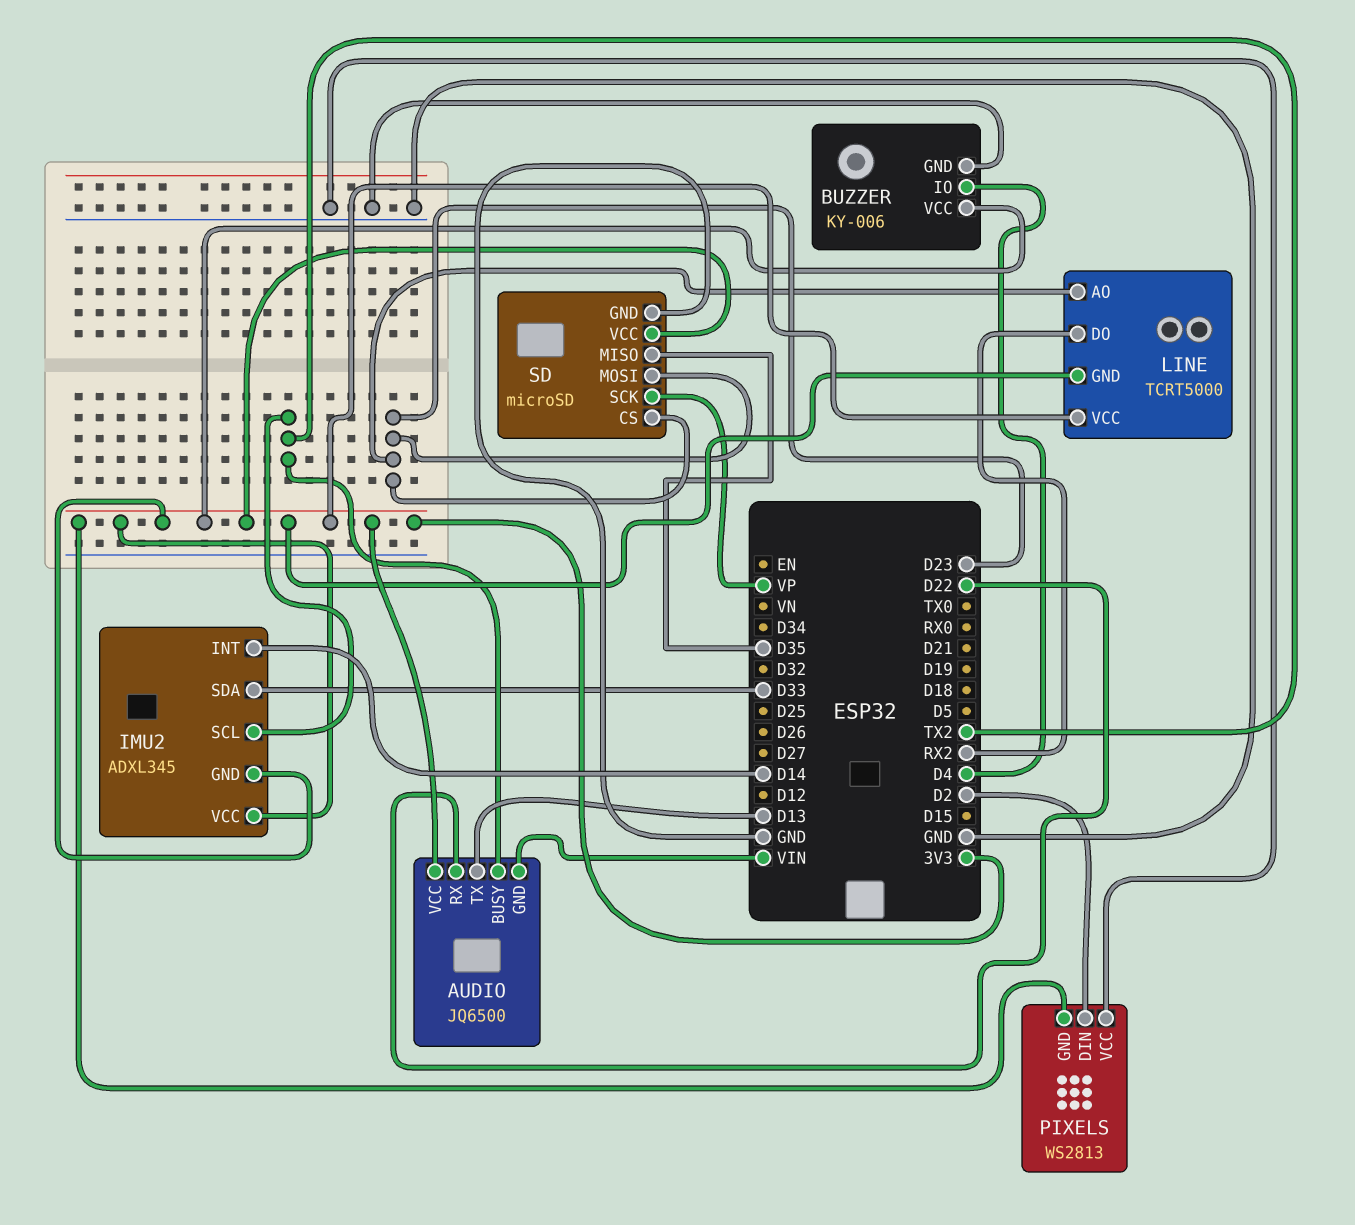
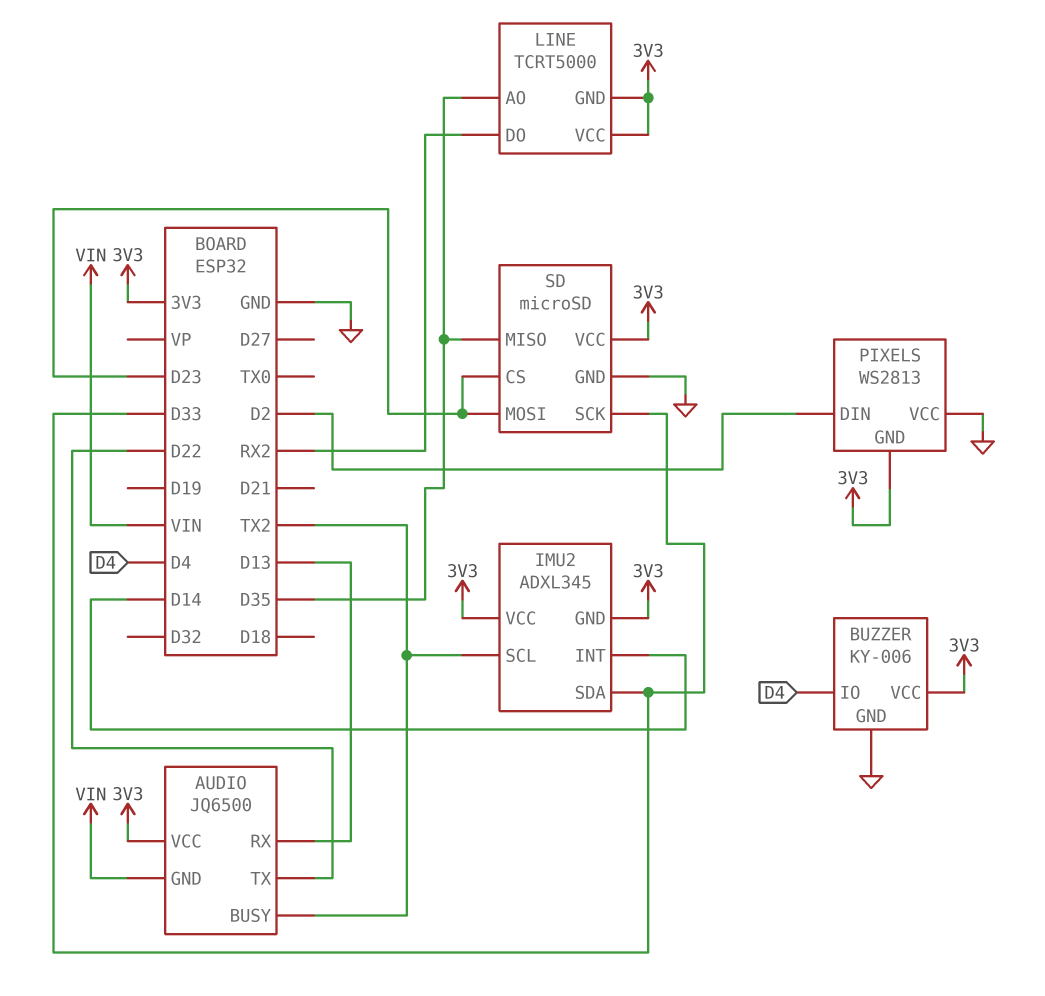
AUDIO pin RX: D22 -> D13
AUDIO pin TX: D13 -> D22
LINE pin AO: D23 -> D35
SD pin SCK: VP -> D33

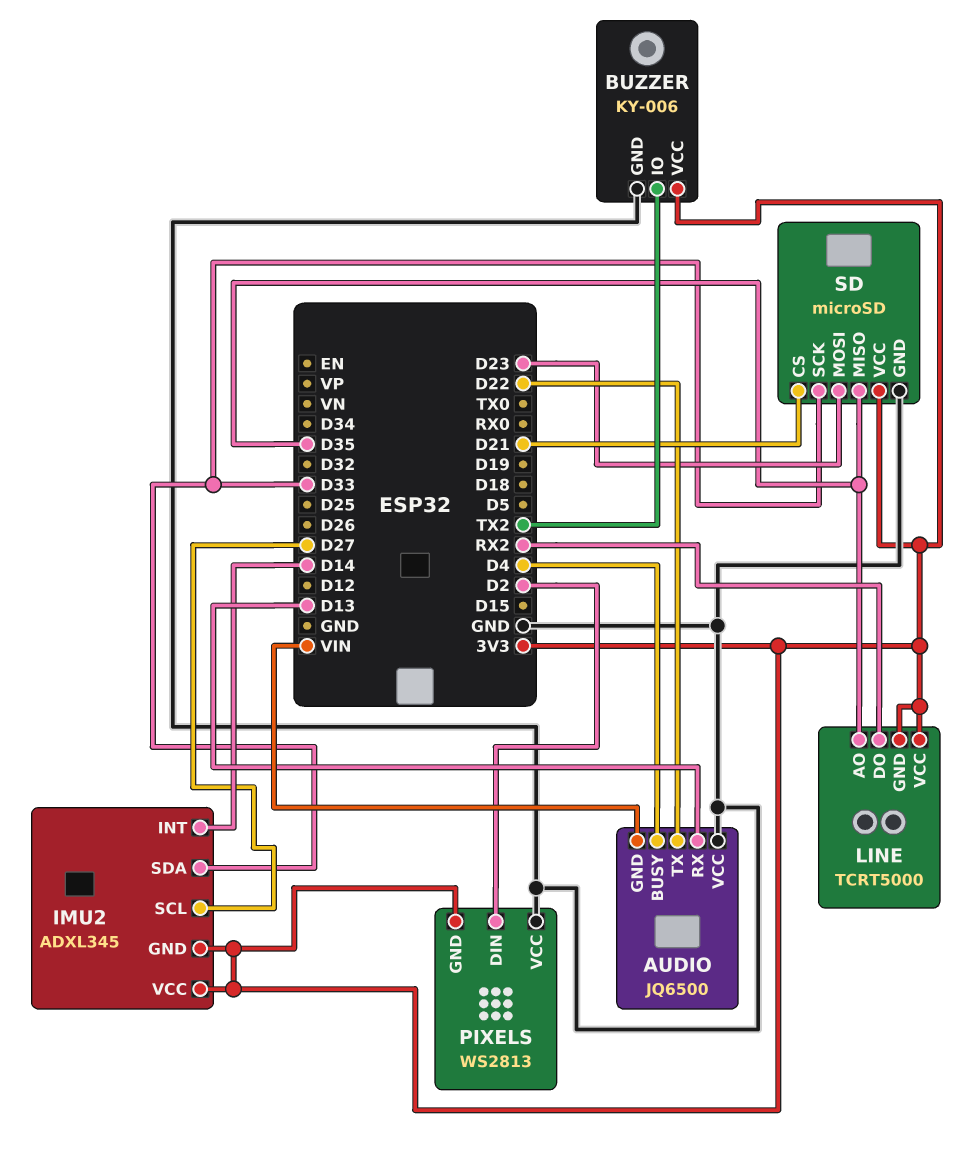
AUDIO pin BUSY: TX2 -> D4
AUDIO pin VCC: 3V3 -> GND
BUZZER pin IO: D4 -> TX2
IMU2 pin SCL: TX2 -> D27
SD pin CS: D23 -> D21

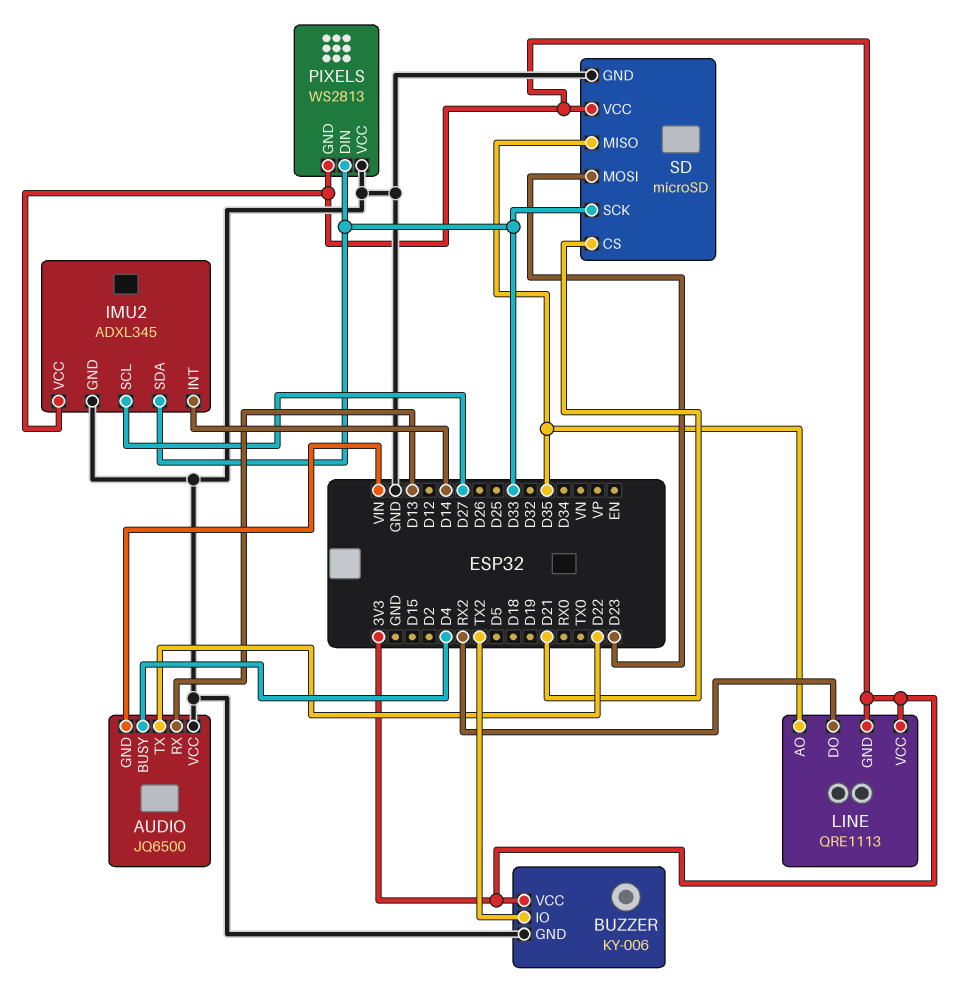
IMU2 pin GND: 3V3 -> GND
LINE: TCRT5000 -> QRE1113
PIXELS pin DIN: D2 -> D33

